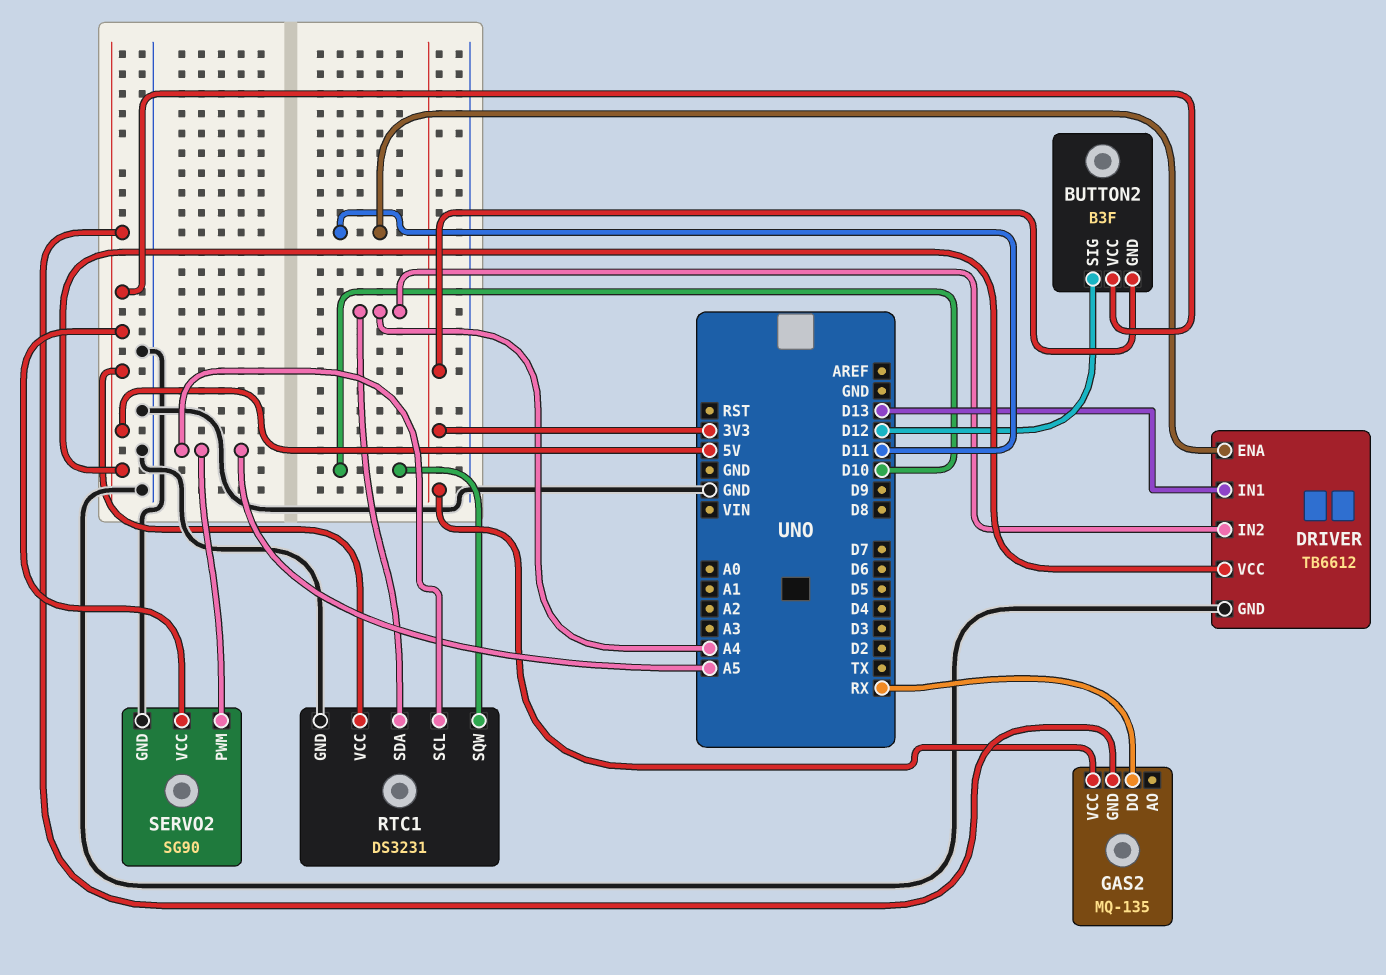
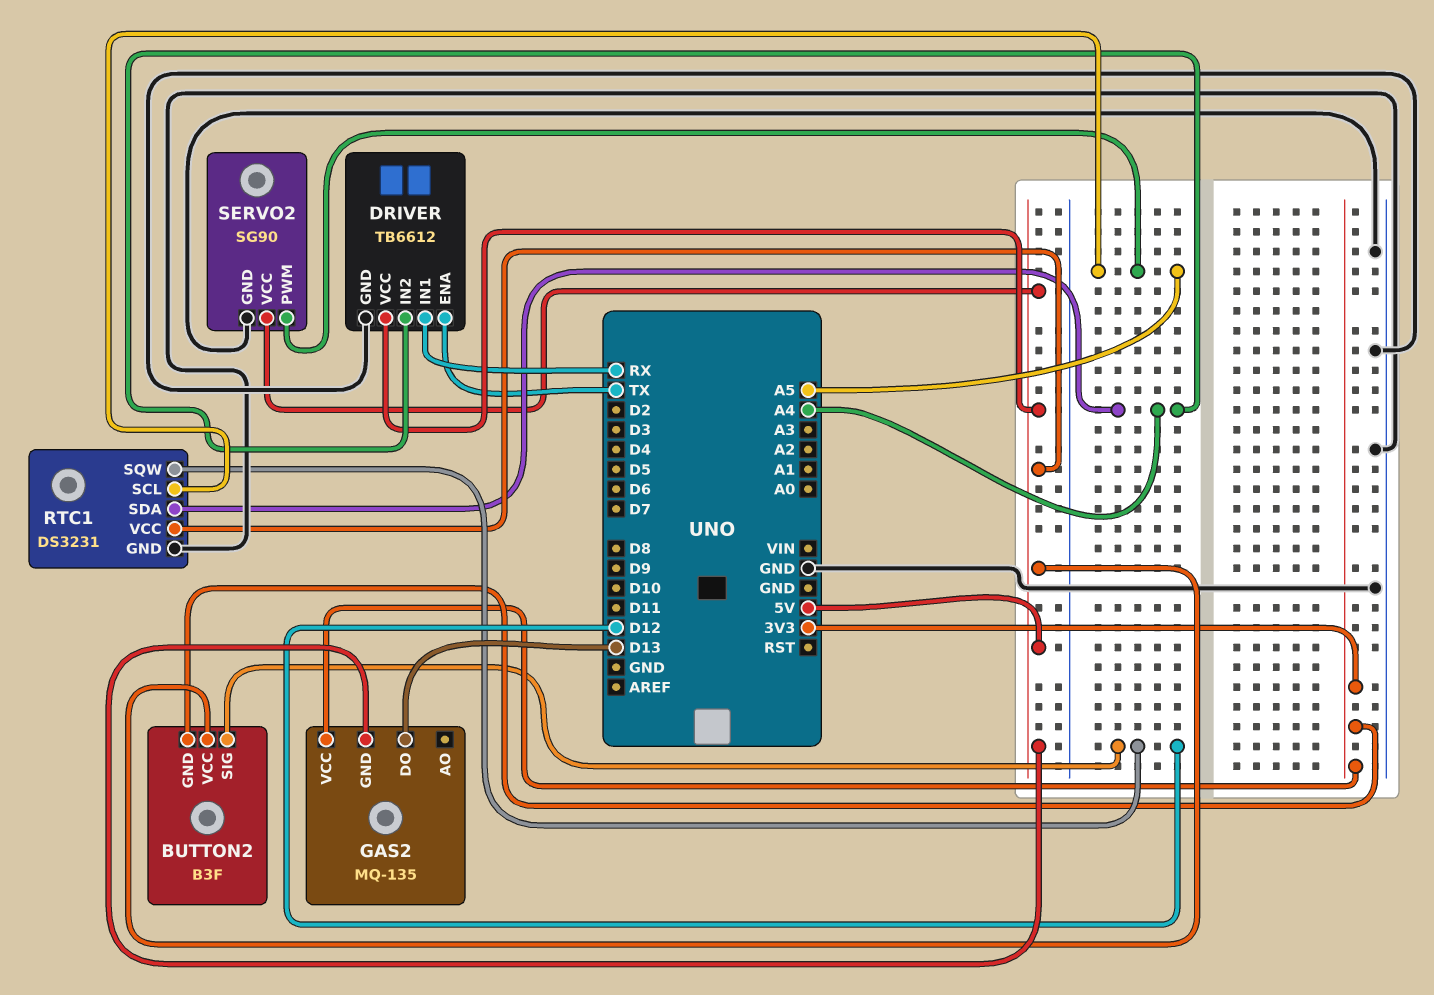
DRIVER pin ENA: D11 -> TX
DRIVER pin IN1: D13 -> RX
GAS2 pin DO: RX -> D13
RTC1 pin SQW: D10 -> D12

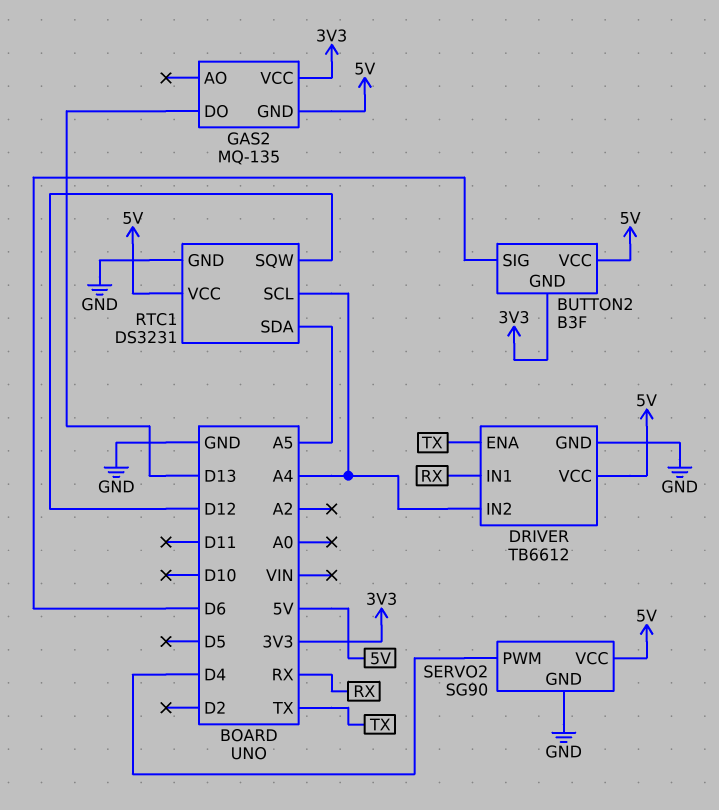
BUTTON2 pin SIG: D12 -> D6
RTC1 pin SCL: A5 -> A4
RTC1 pin SDA: A4 -> A5
SERVO2 pin PWM: A5 -> D4

